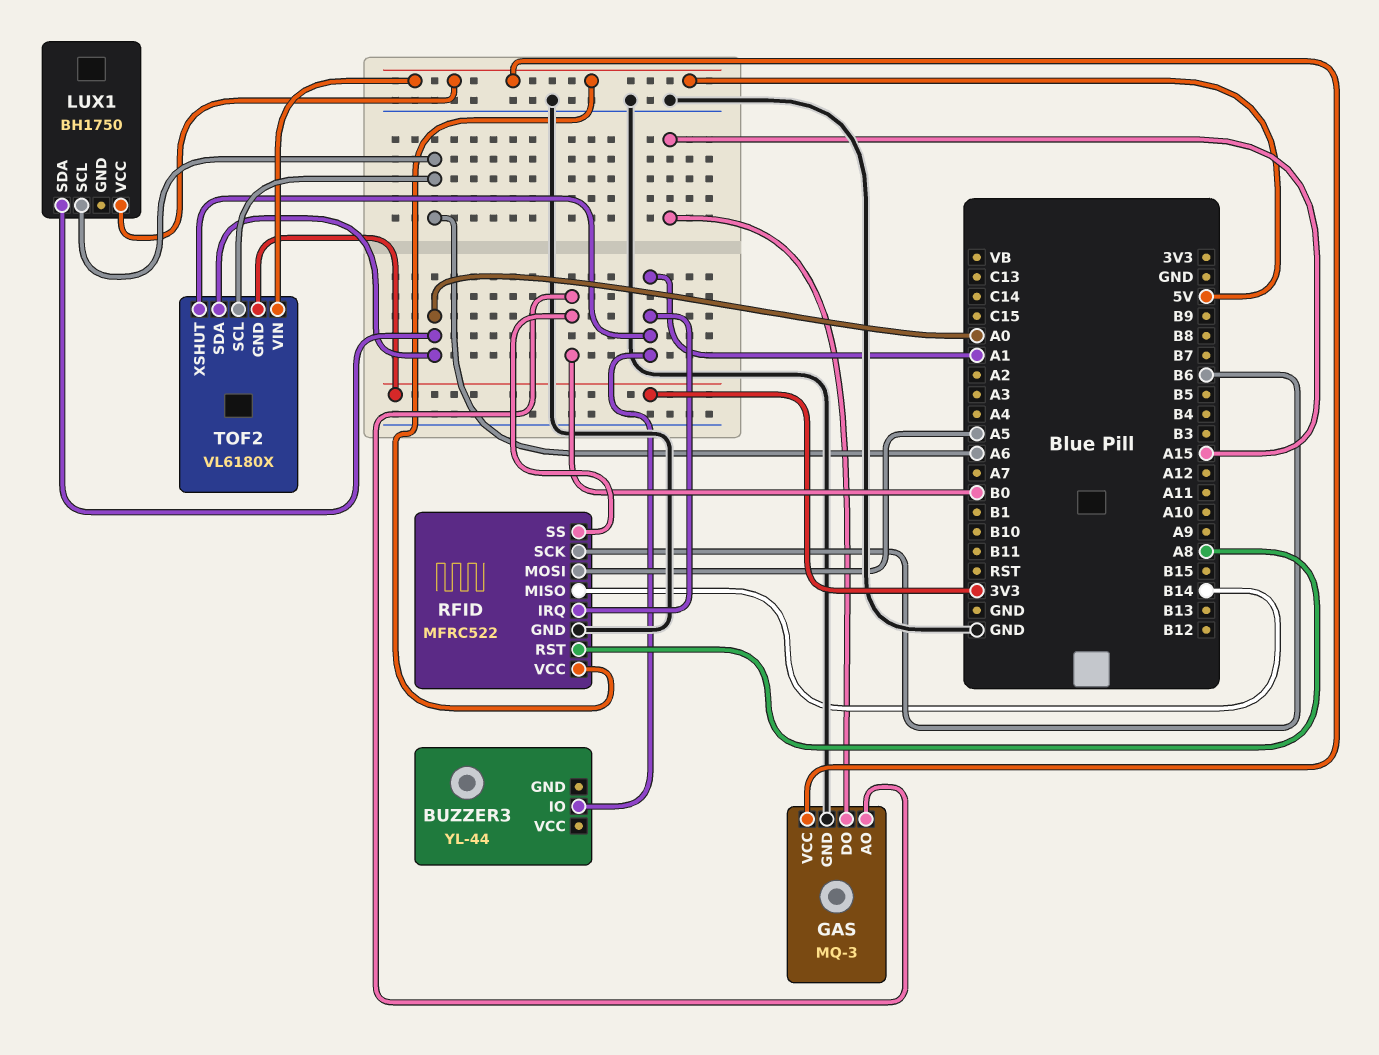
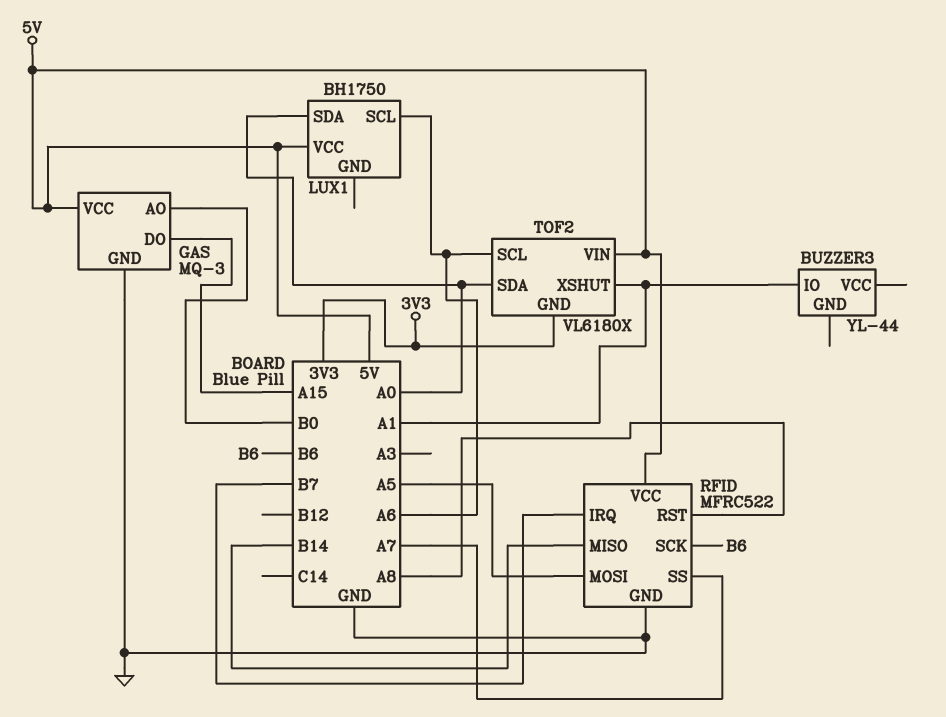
RFID pin IRQ: A1 -> B7
RFID pin SS: B0 -> A7

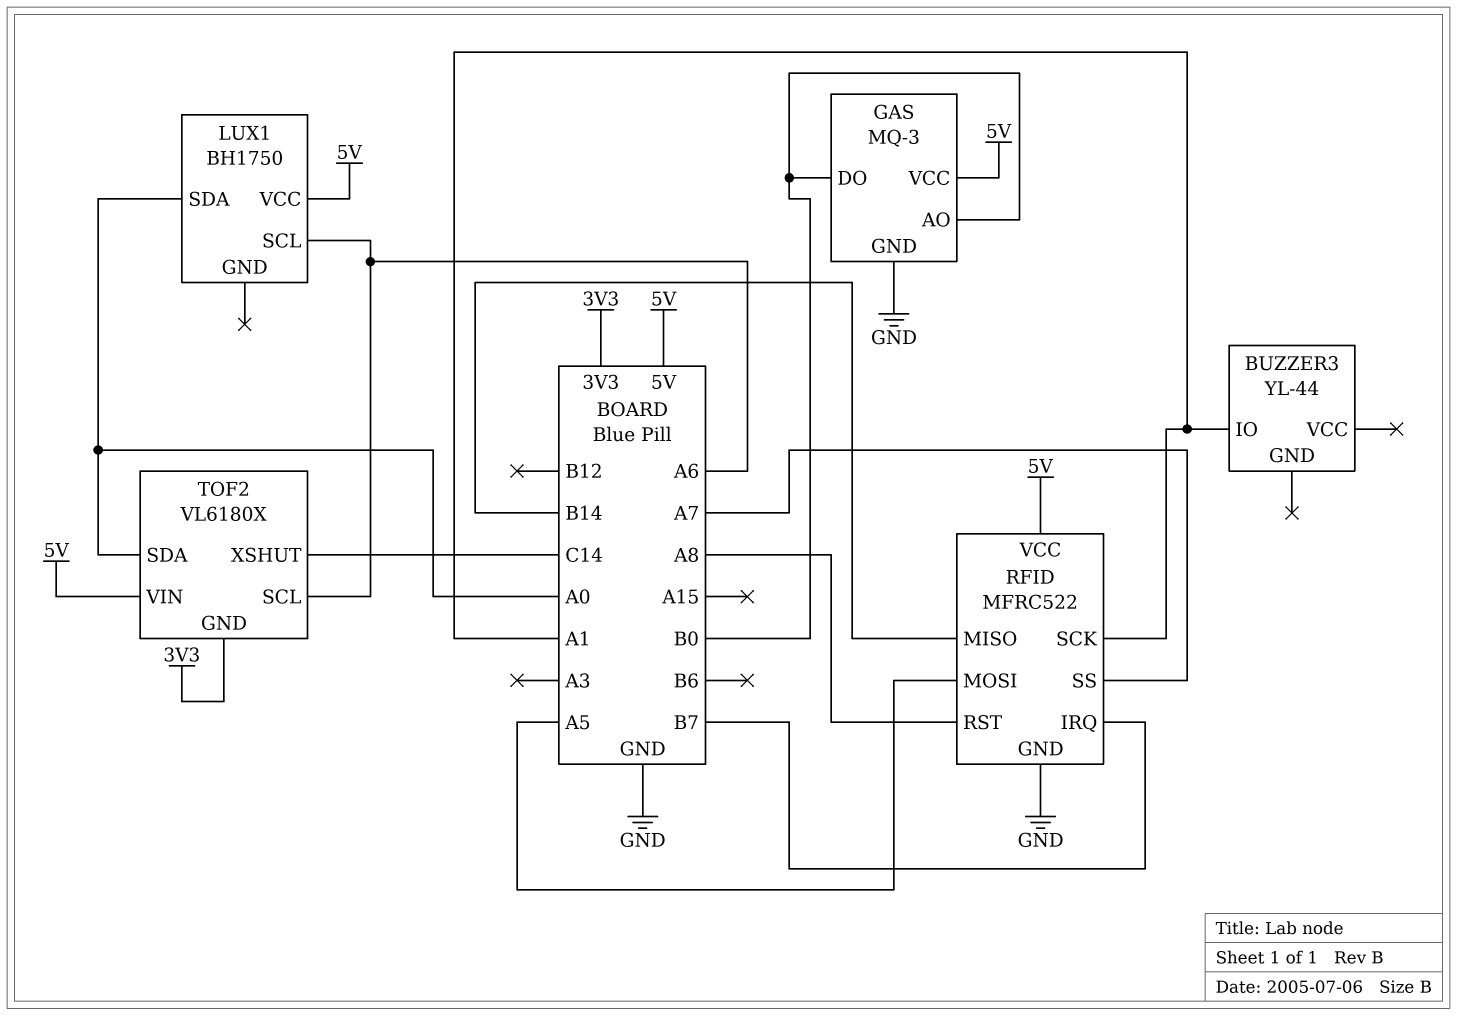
GAS pin DO: A15 -> B0
RFID pin SCK: B6 -> A1
TOF2 pin XSHUT: A1 -> C14

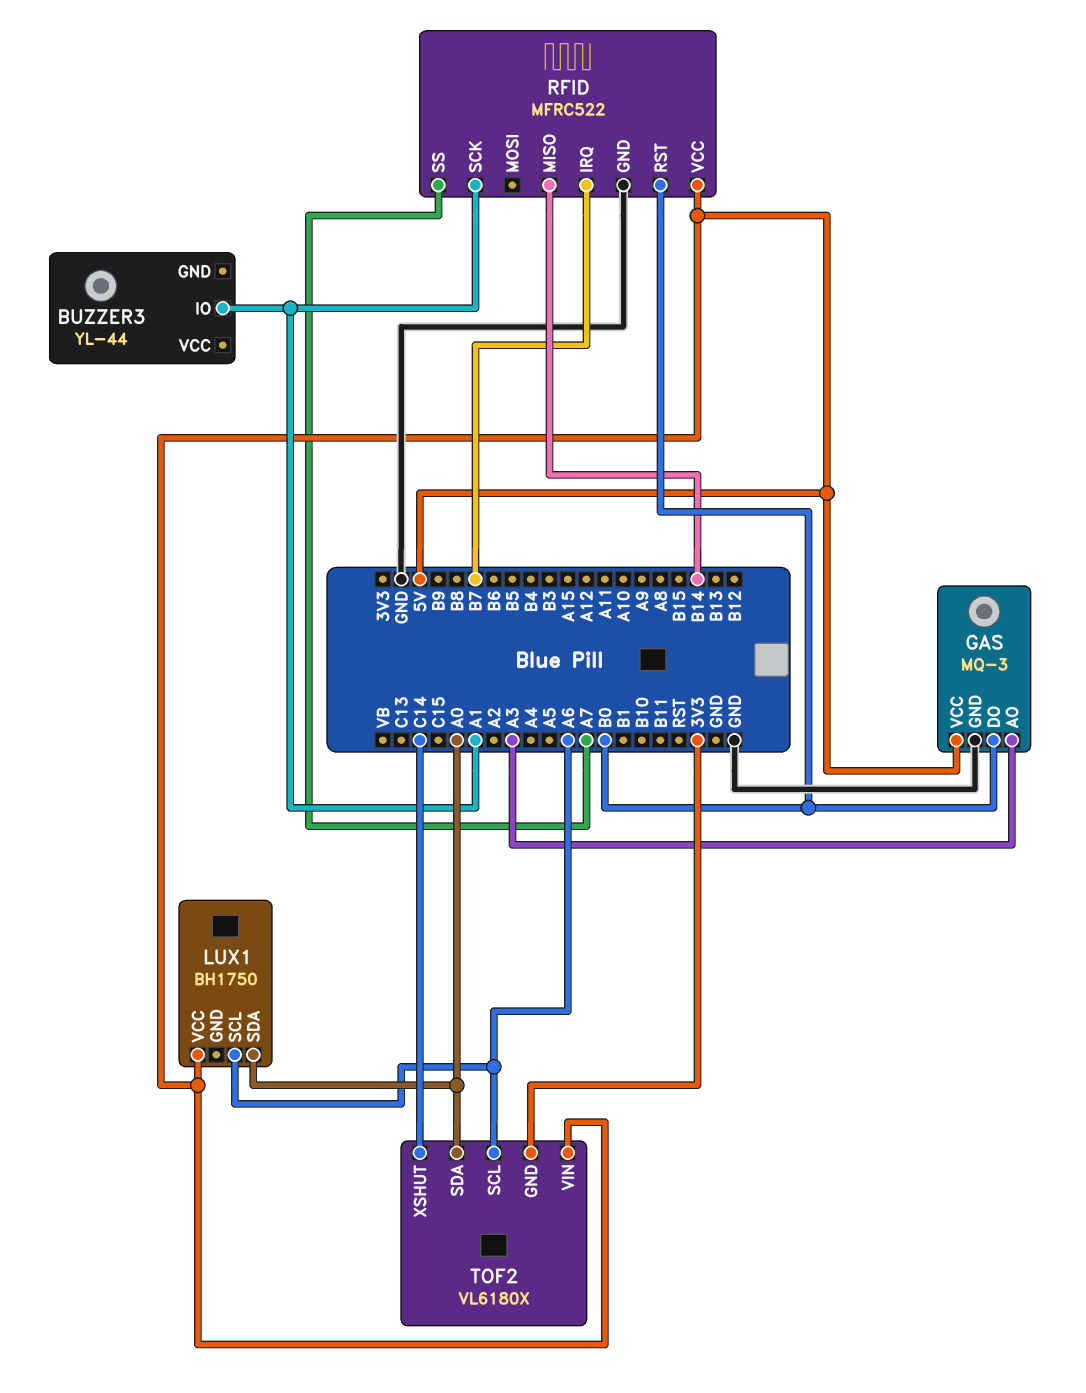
GAS pin AO: B0 -> A3
RFID pin MOSI: A5 -> none
RFID pin RST: A8 -> B0

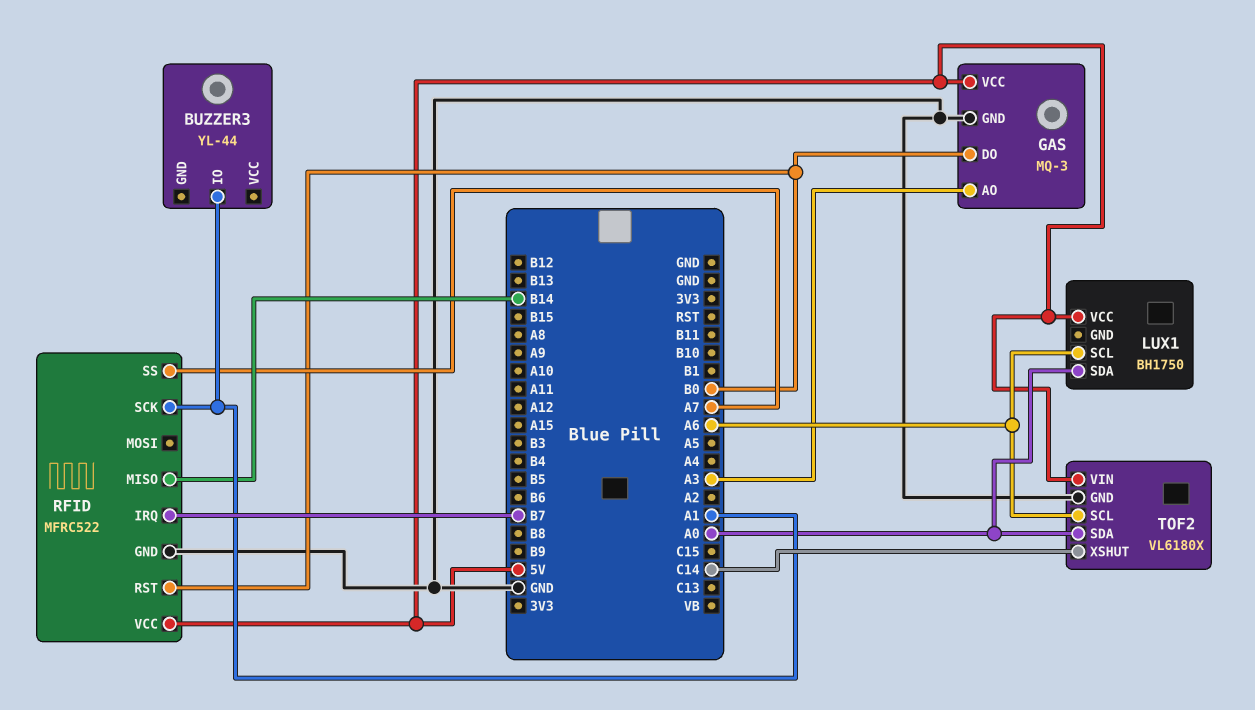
TOF2 pin GND: 3V3 -> GND

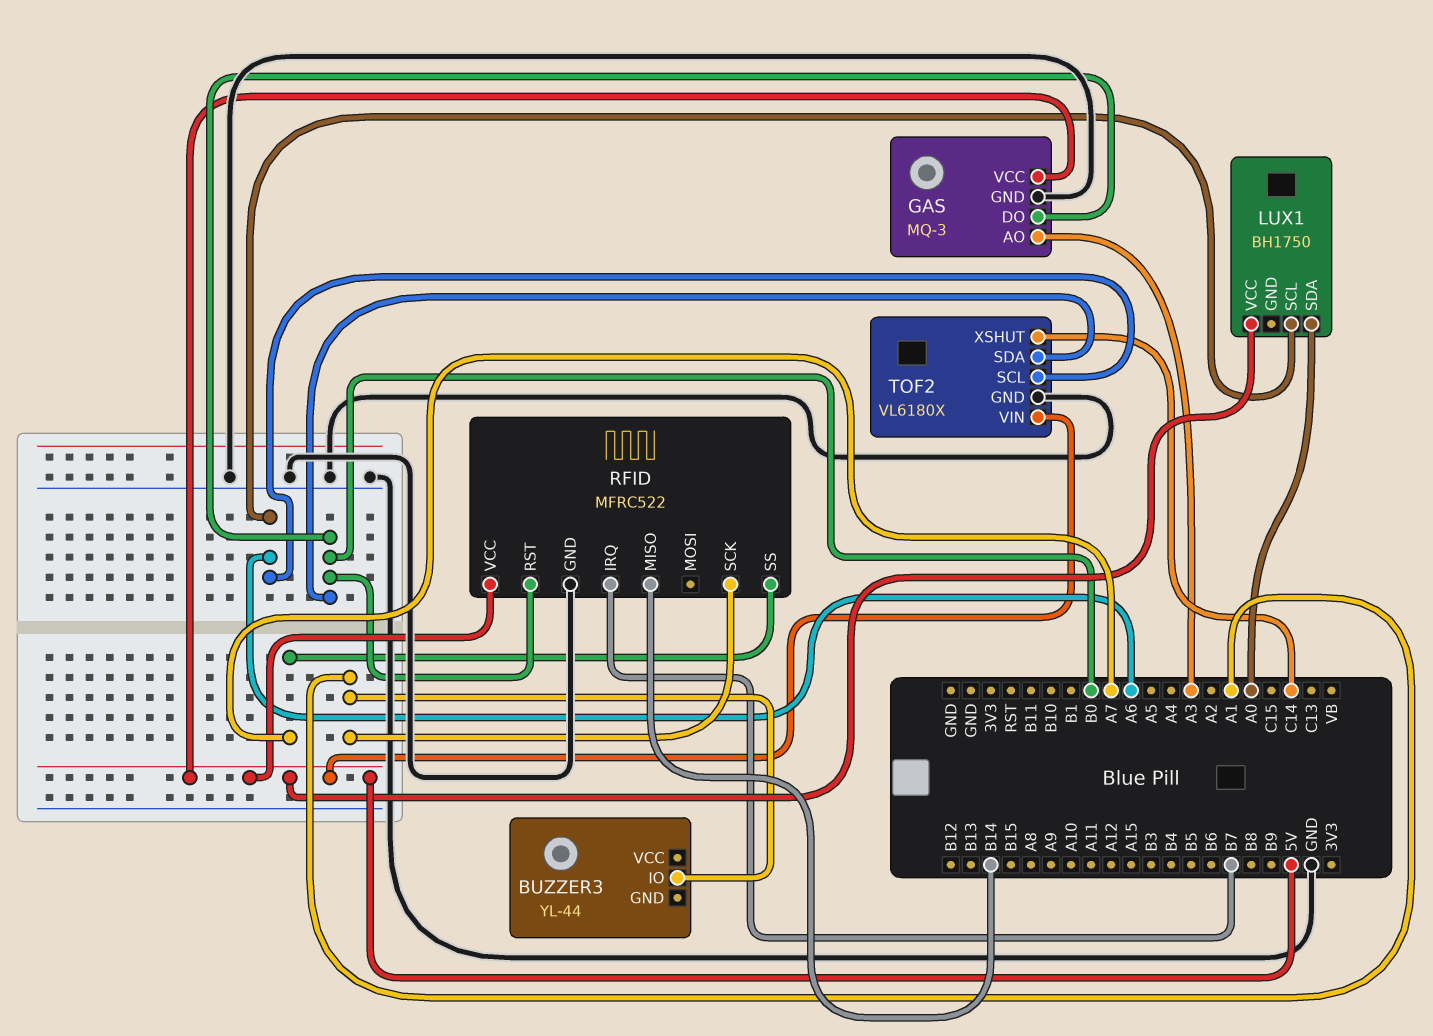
TOF2 pin SDA: A0 -> B0

